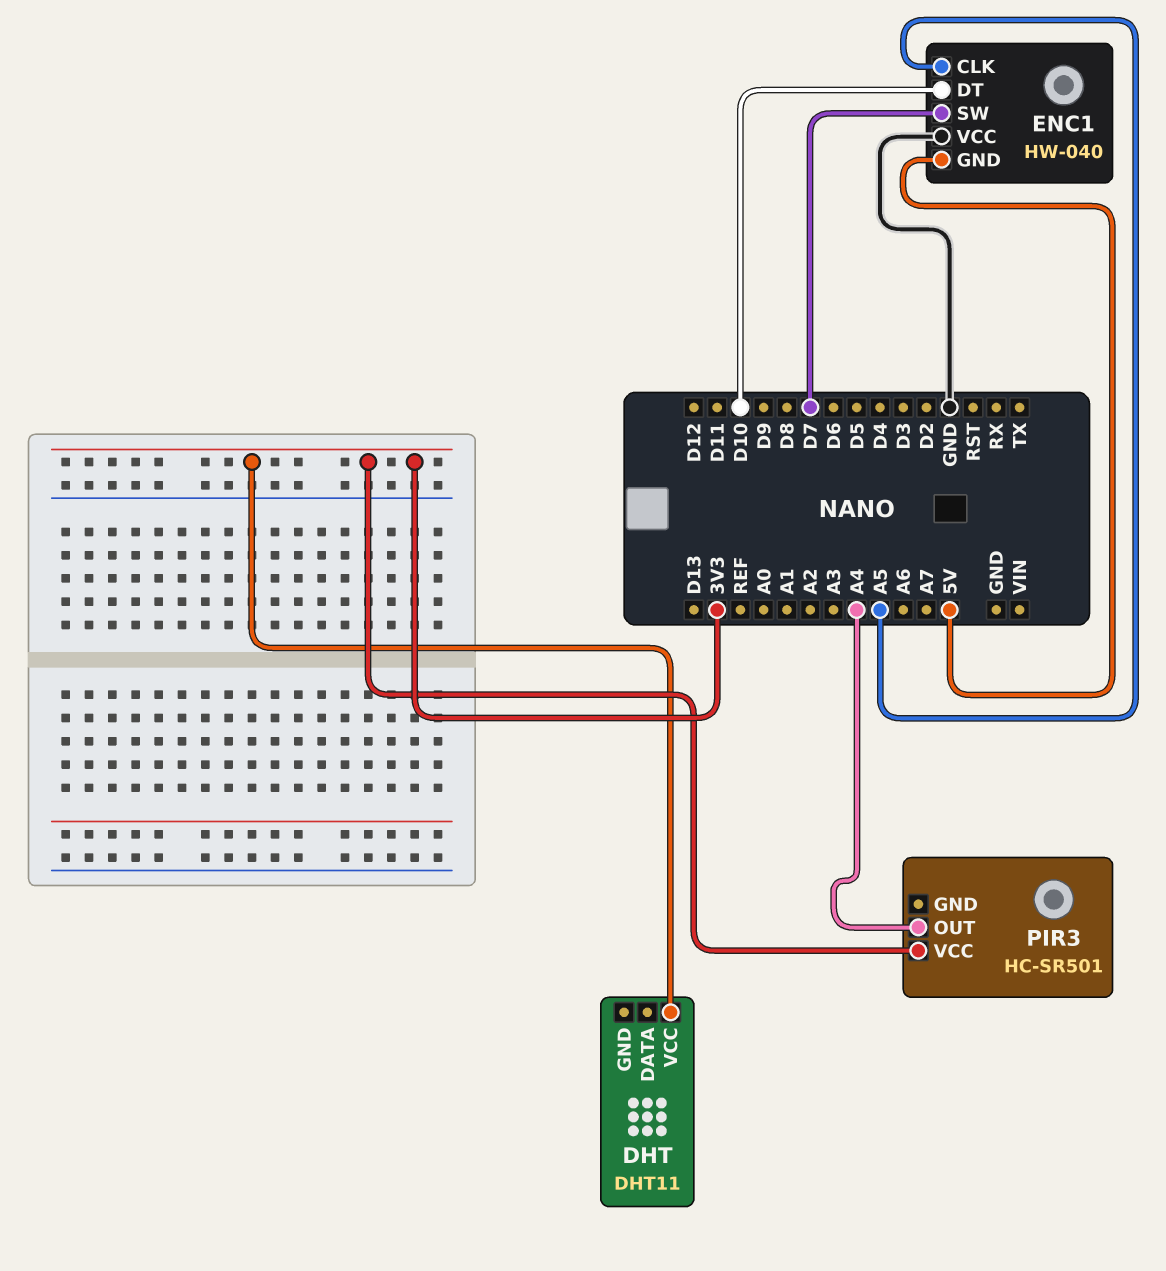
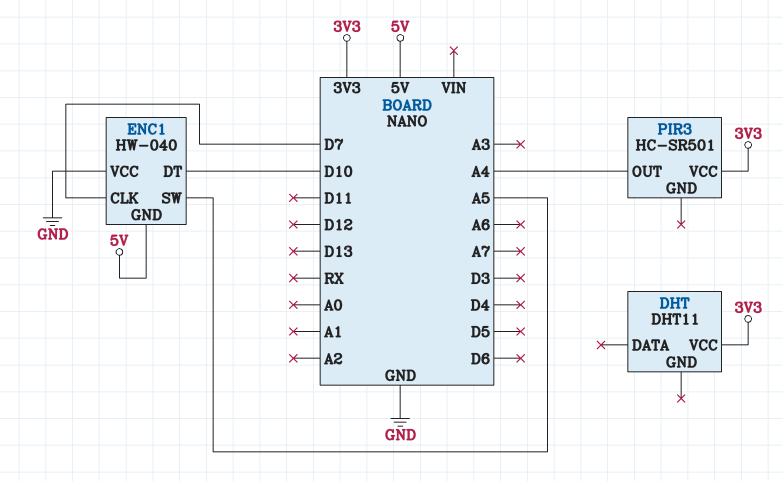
ENC1 pin CLK: A5 -> D7
ENC1 pin SW: D7 -> A5

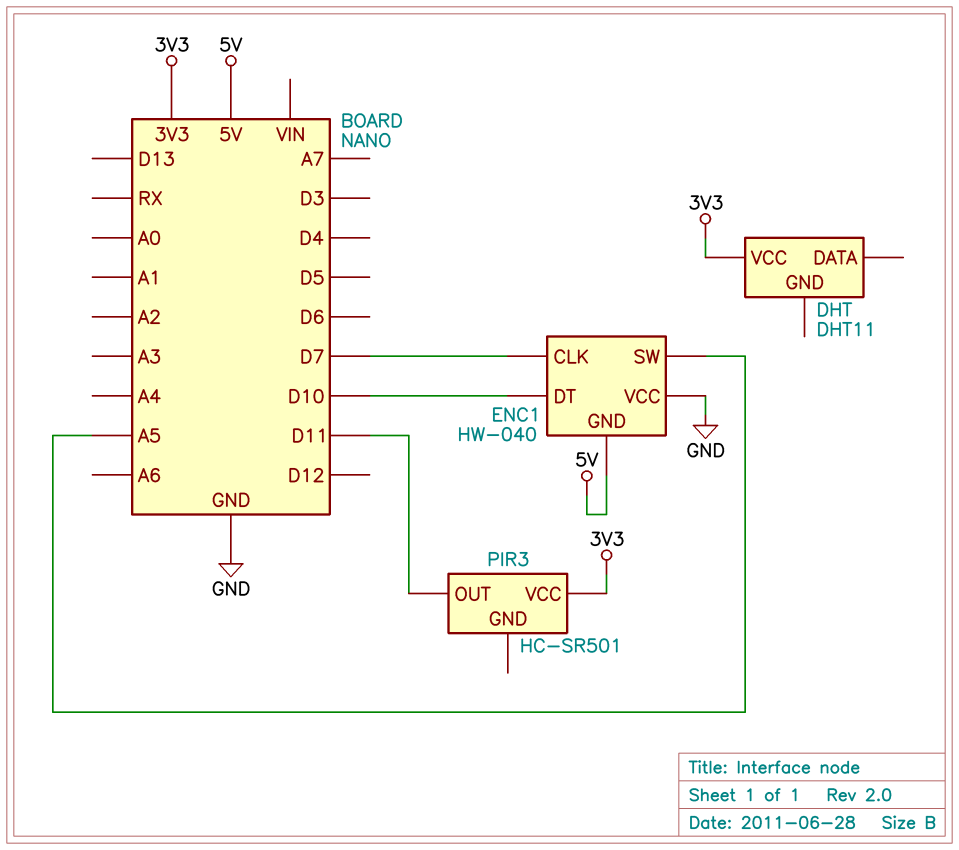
PIR3 pin OUT: A4 -> D11

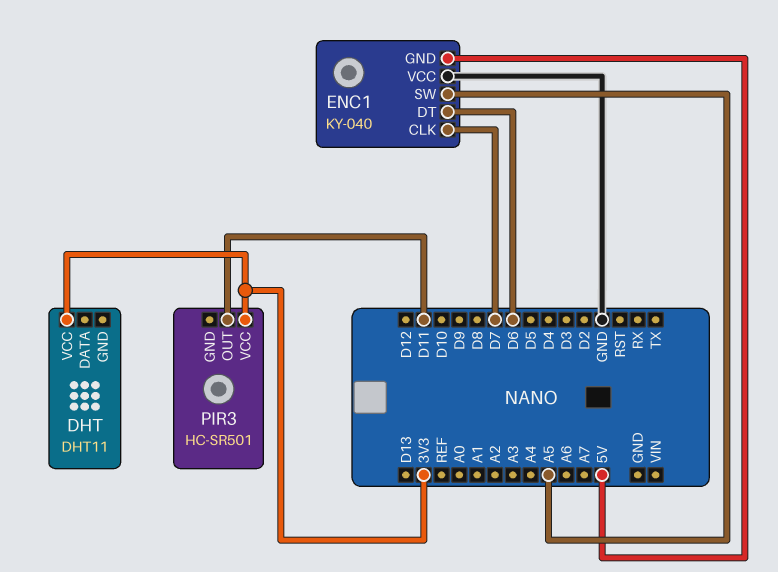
ENC1: HW-040 -> KY-040
ENC1 pin DT: D10 -> D6

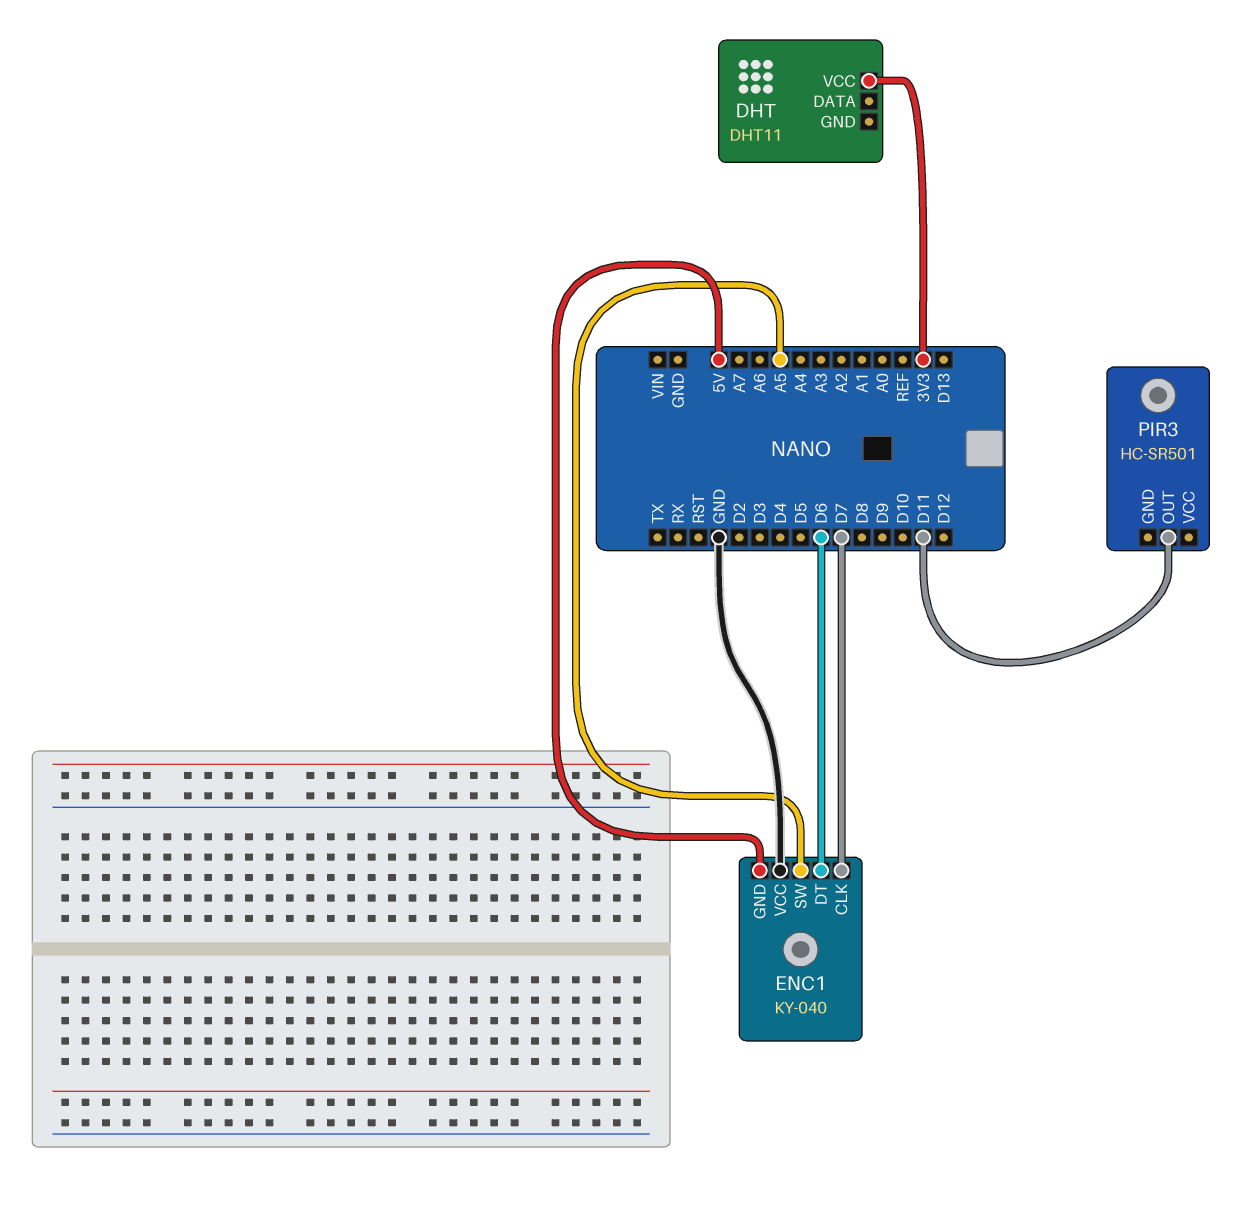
PIR3 pin VCC: 3V3 -> none

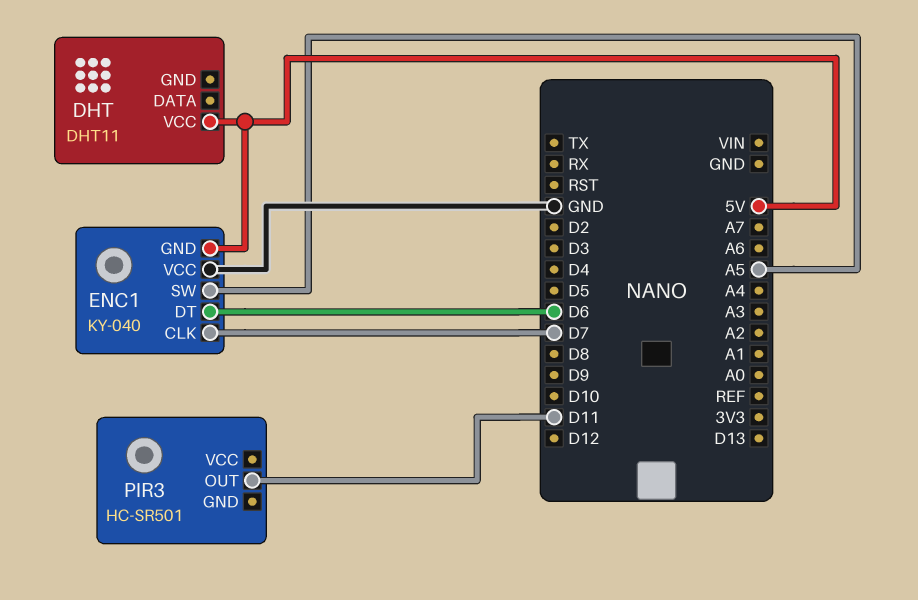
DHT pin VCC: 3V3 -> 5V

